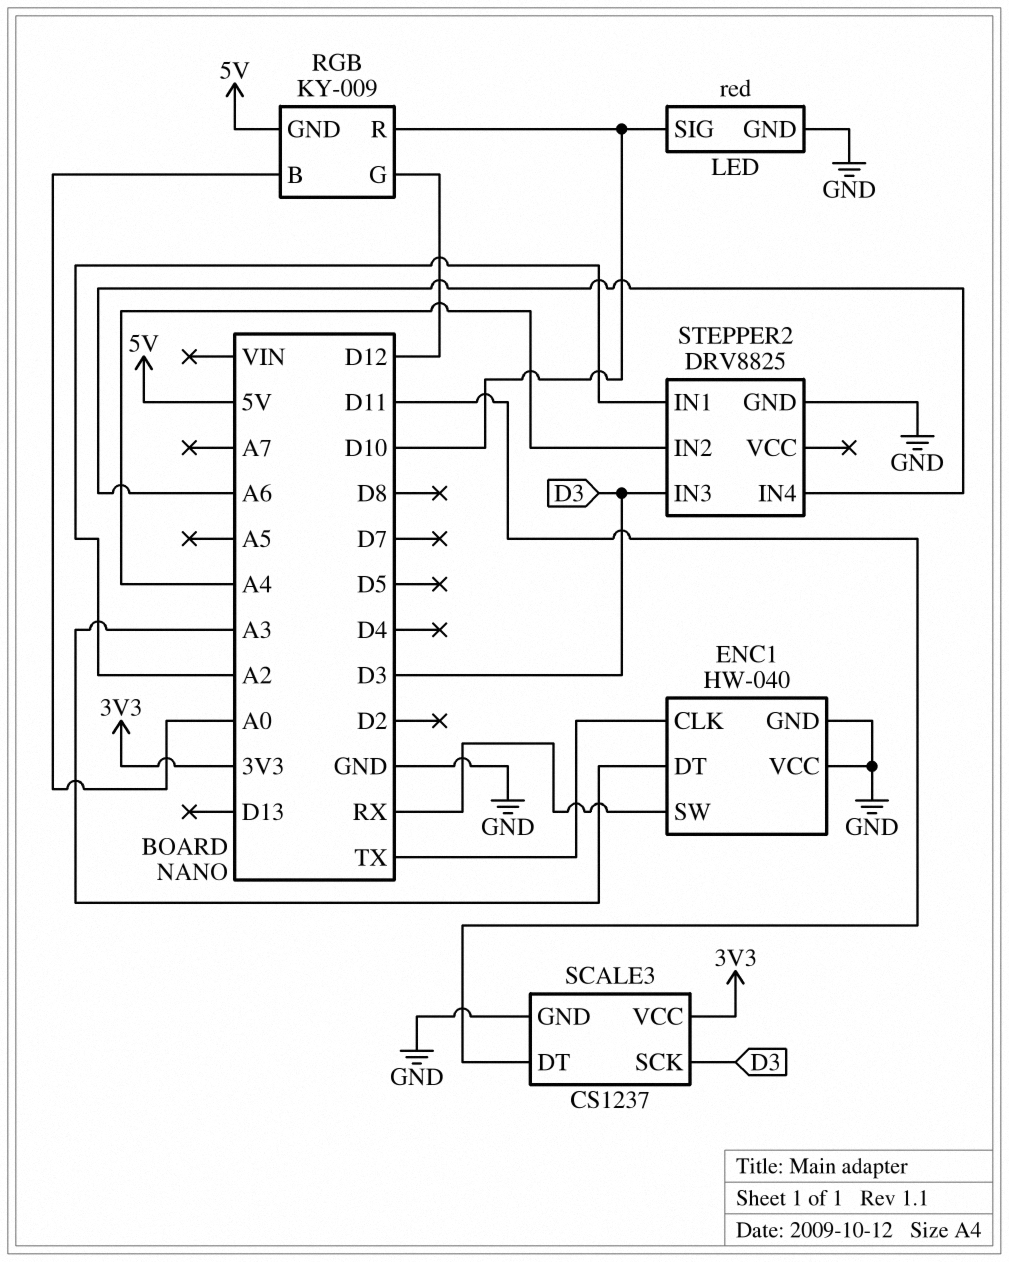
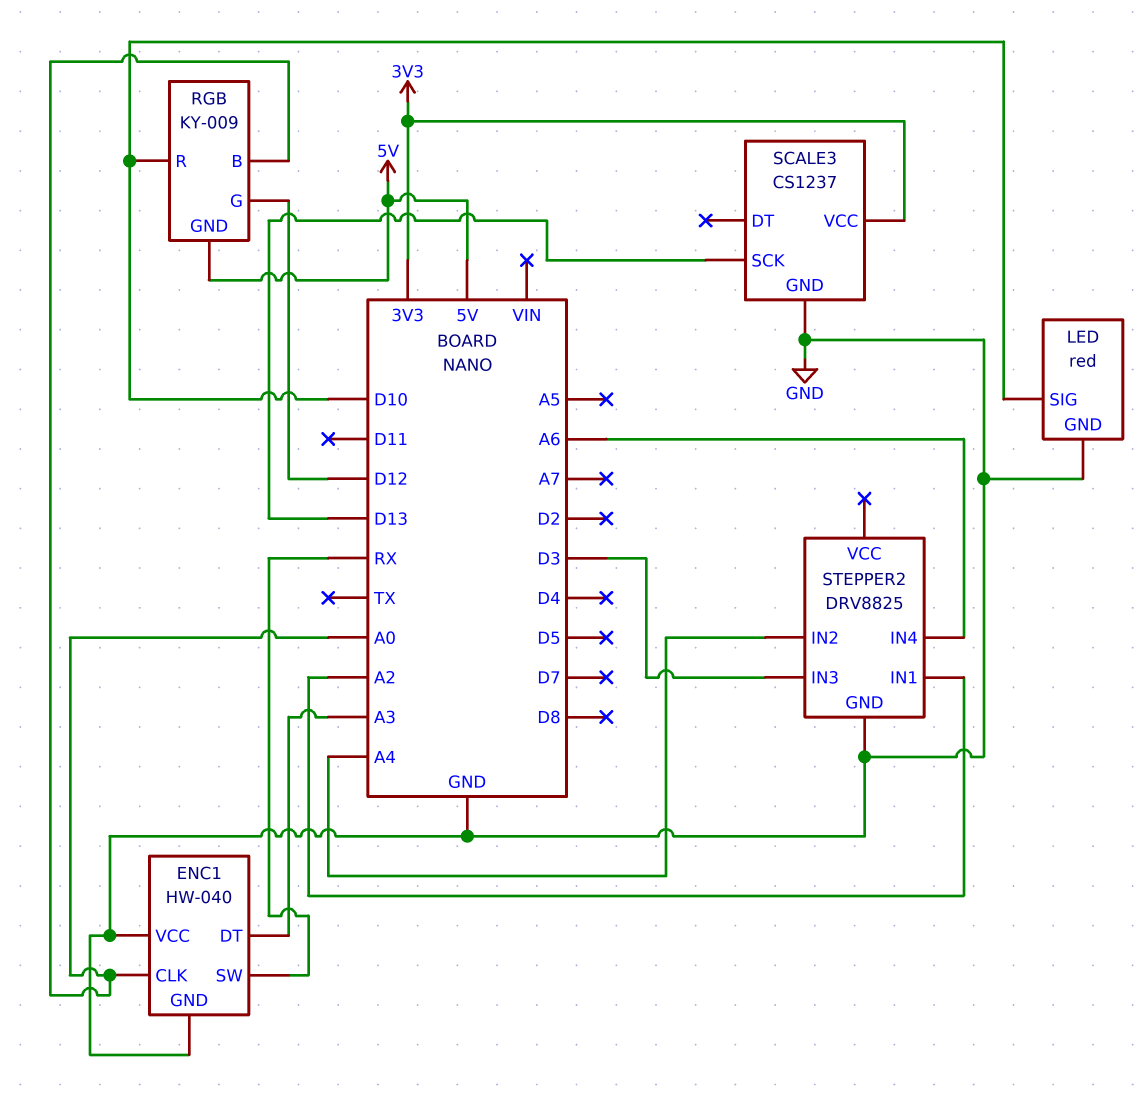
ENC1 pin CLK: TX -> A0
SCALE3 pin DT: D11 -> none
SCALE3 pin SCK: D3 -> D13

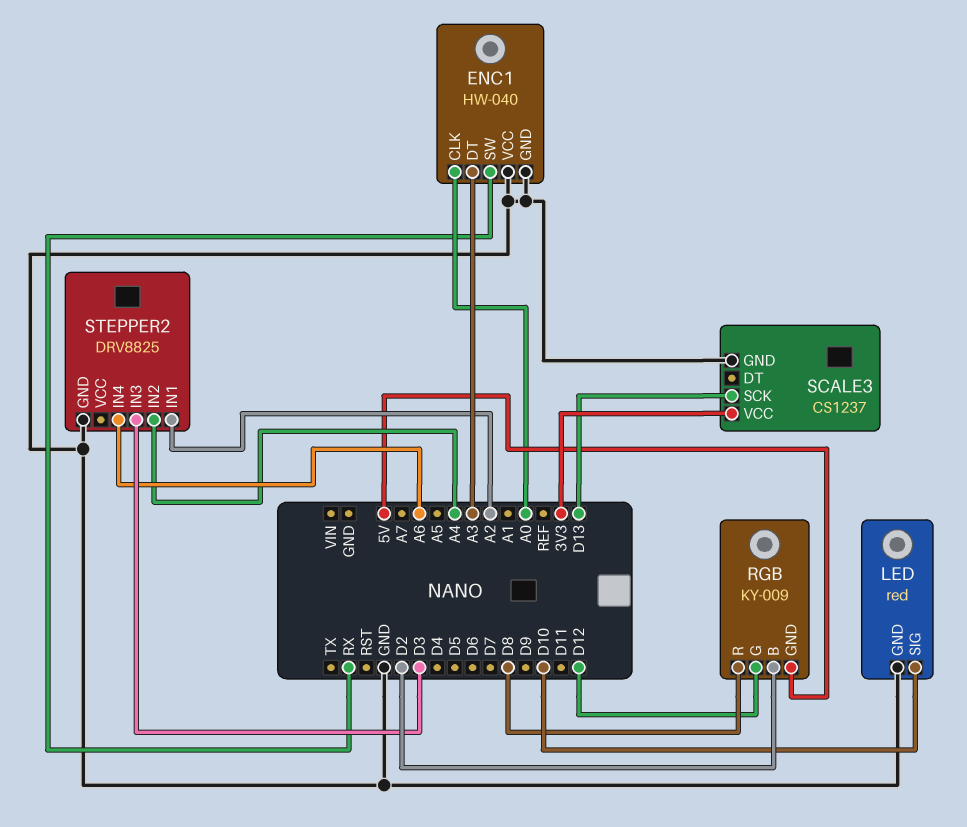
RGB pin B: A0 -> D2
RGB pin R: D10 -> D8

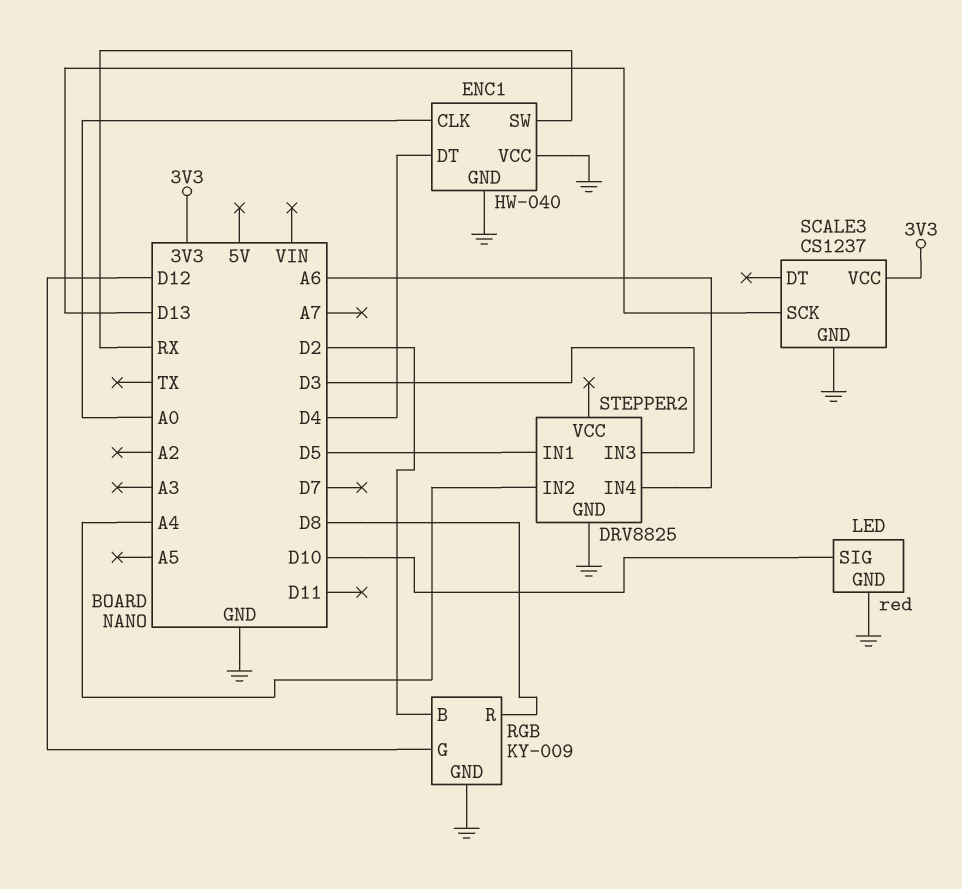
ENC1 pin DT: A3 -> D4
RGB pin GND: 5V -> GND
STEPPER2 pin IN1: A2 -> D5

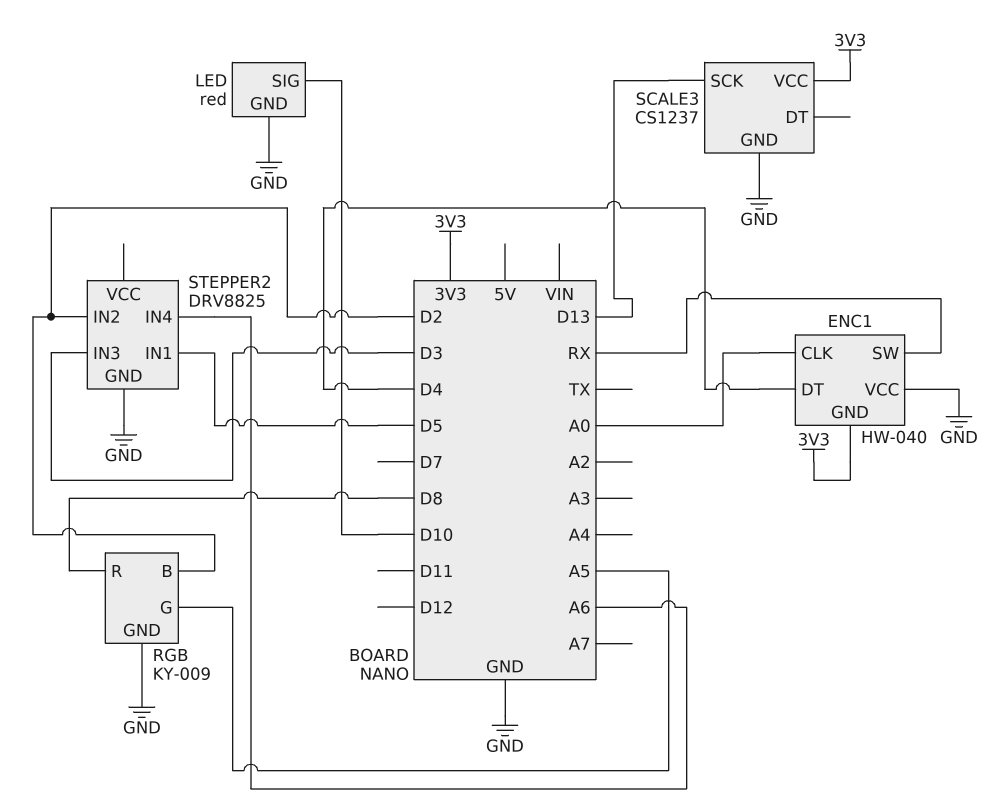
ENC1 pin GND: GND -> 3V3
RGB pin G: D12 -> A5
STEPPER2 pin IN2: A4 -> D2

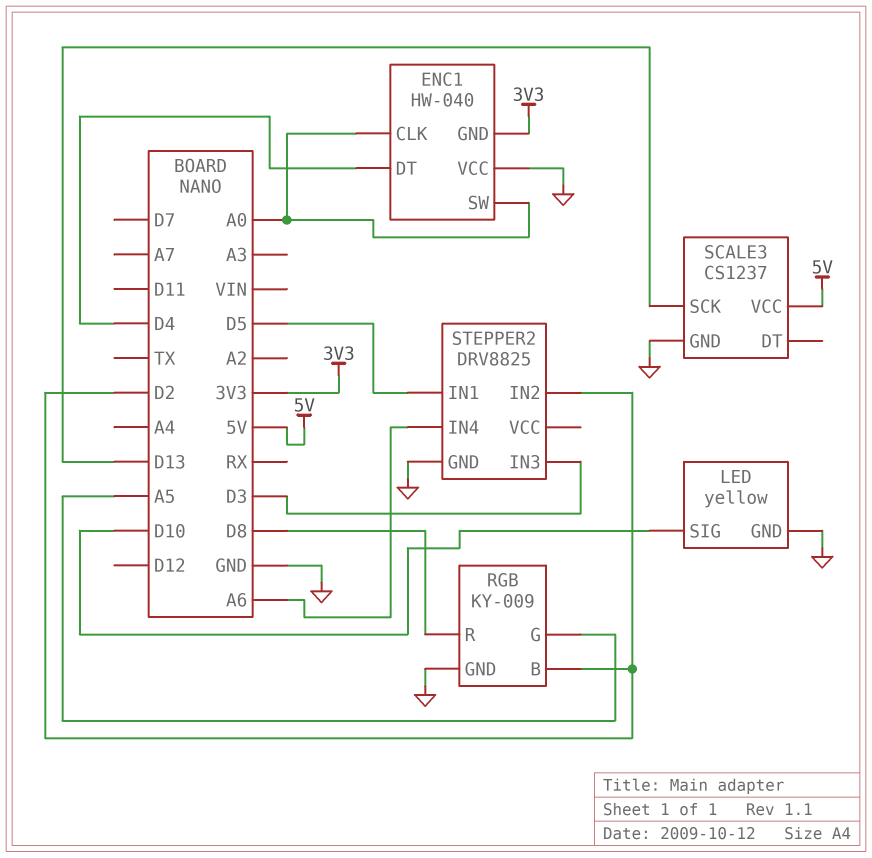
ENC1 pin SW: RX -> A0
LED: red -> yellow
SCALE3 pin VCC: 3V3 -> 5V

